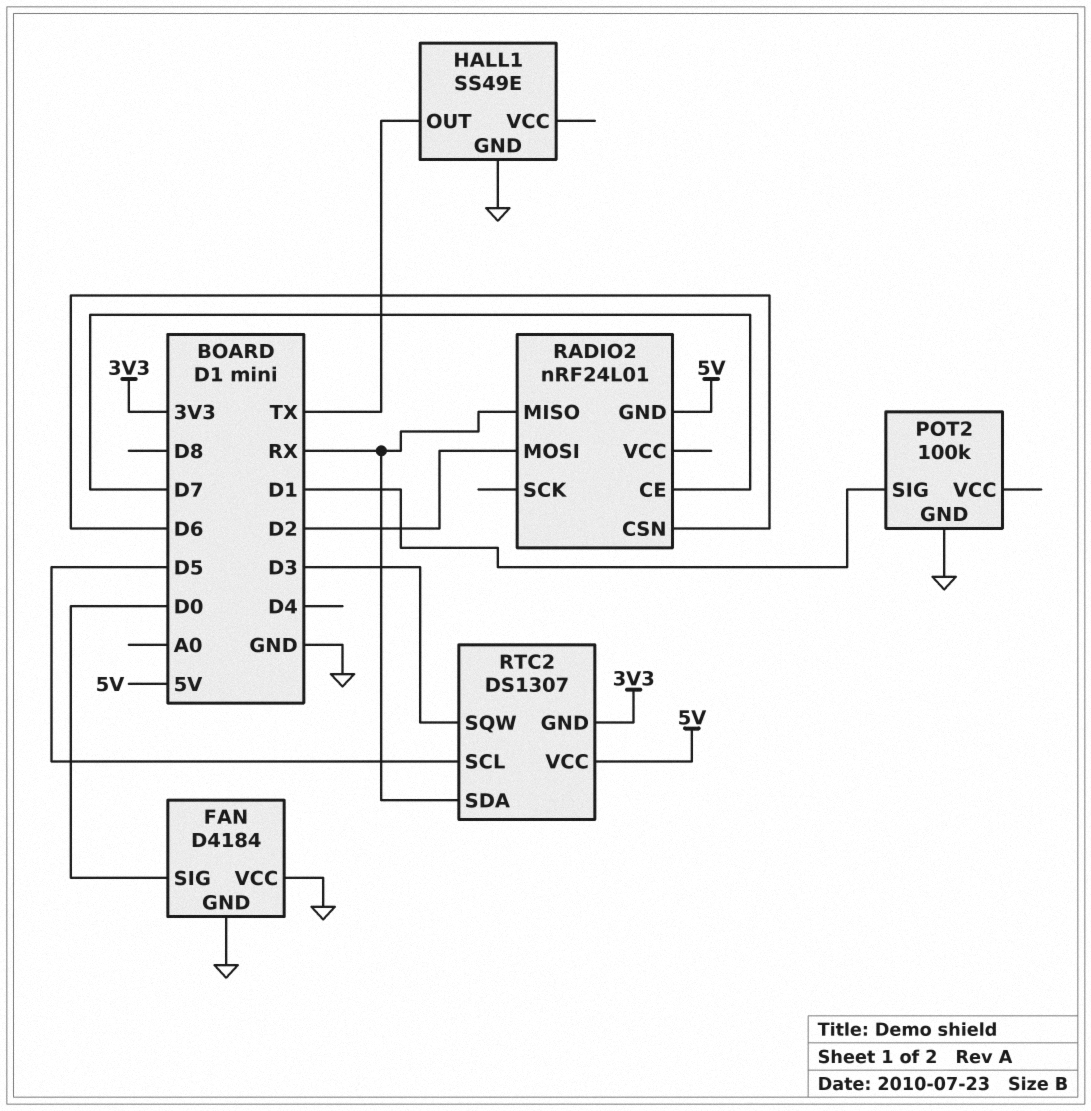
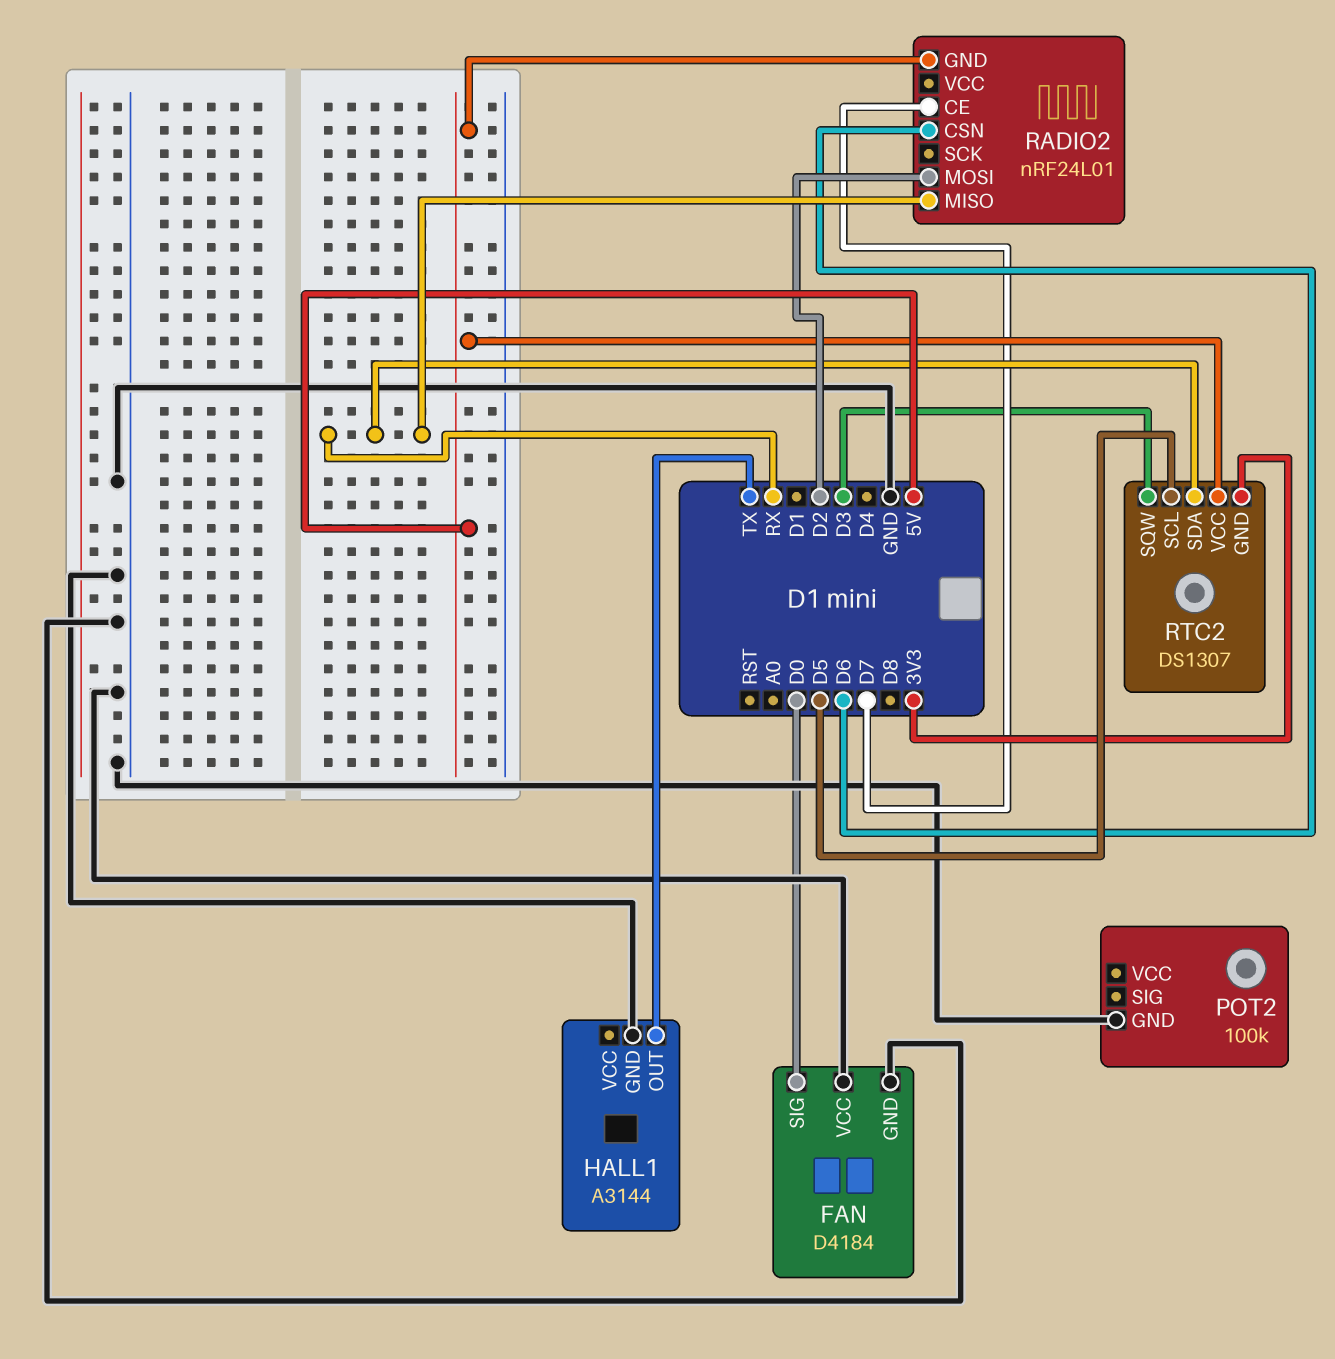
HALL1: SS49E -> A3144
POT2 pin SIG: D1 -> none

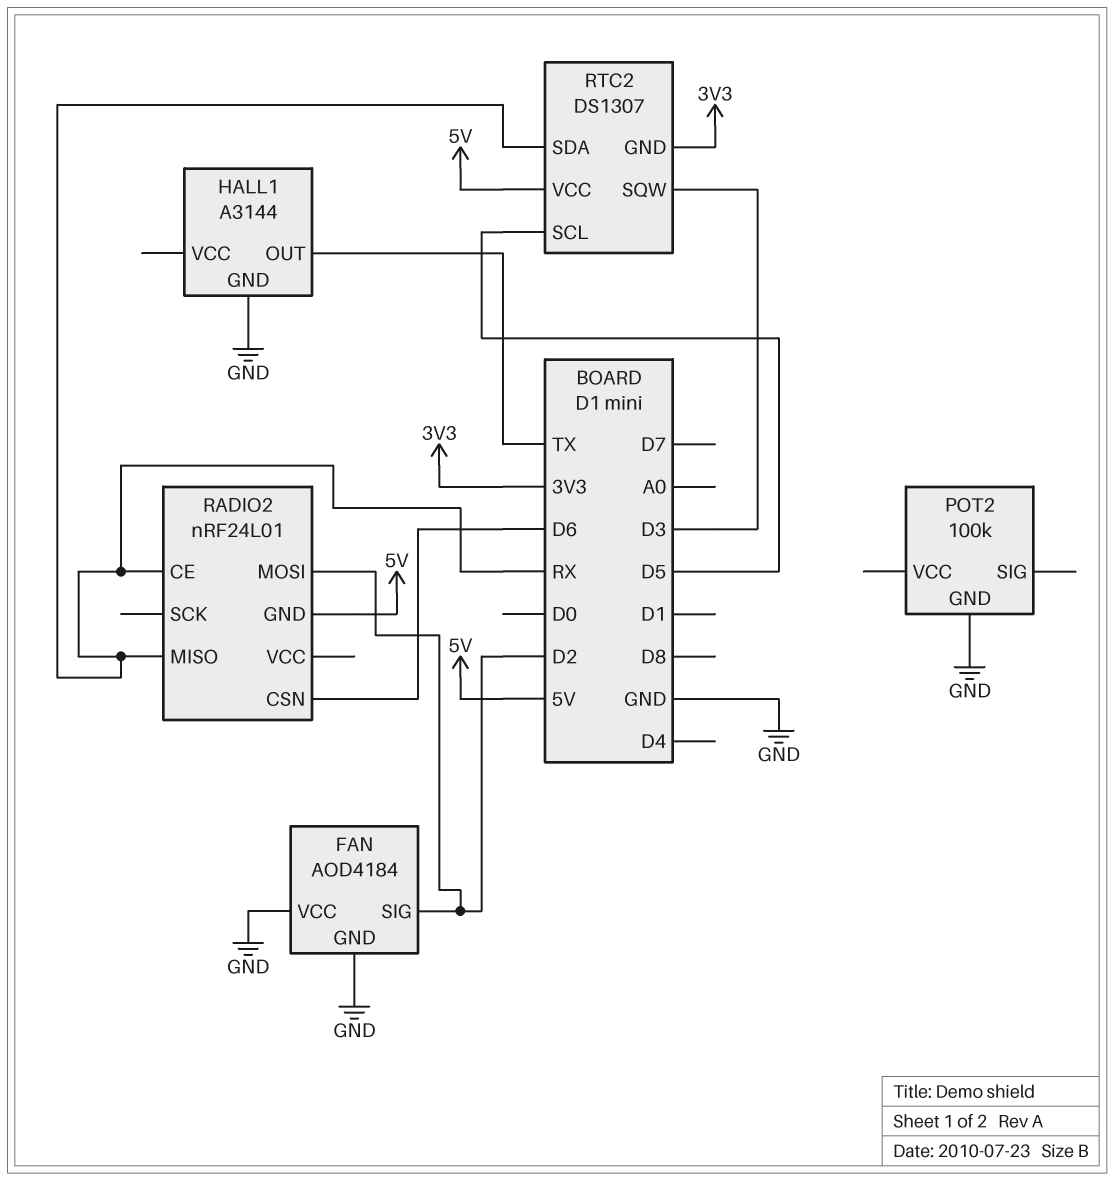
FAN: D4184 -> AOD4184
FAN pin SIG: D0 -> D2
RADIO2 pin CE: D7 -> RX

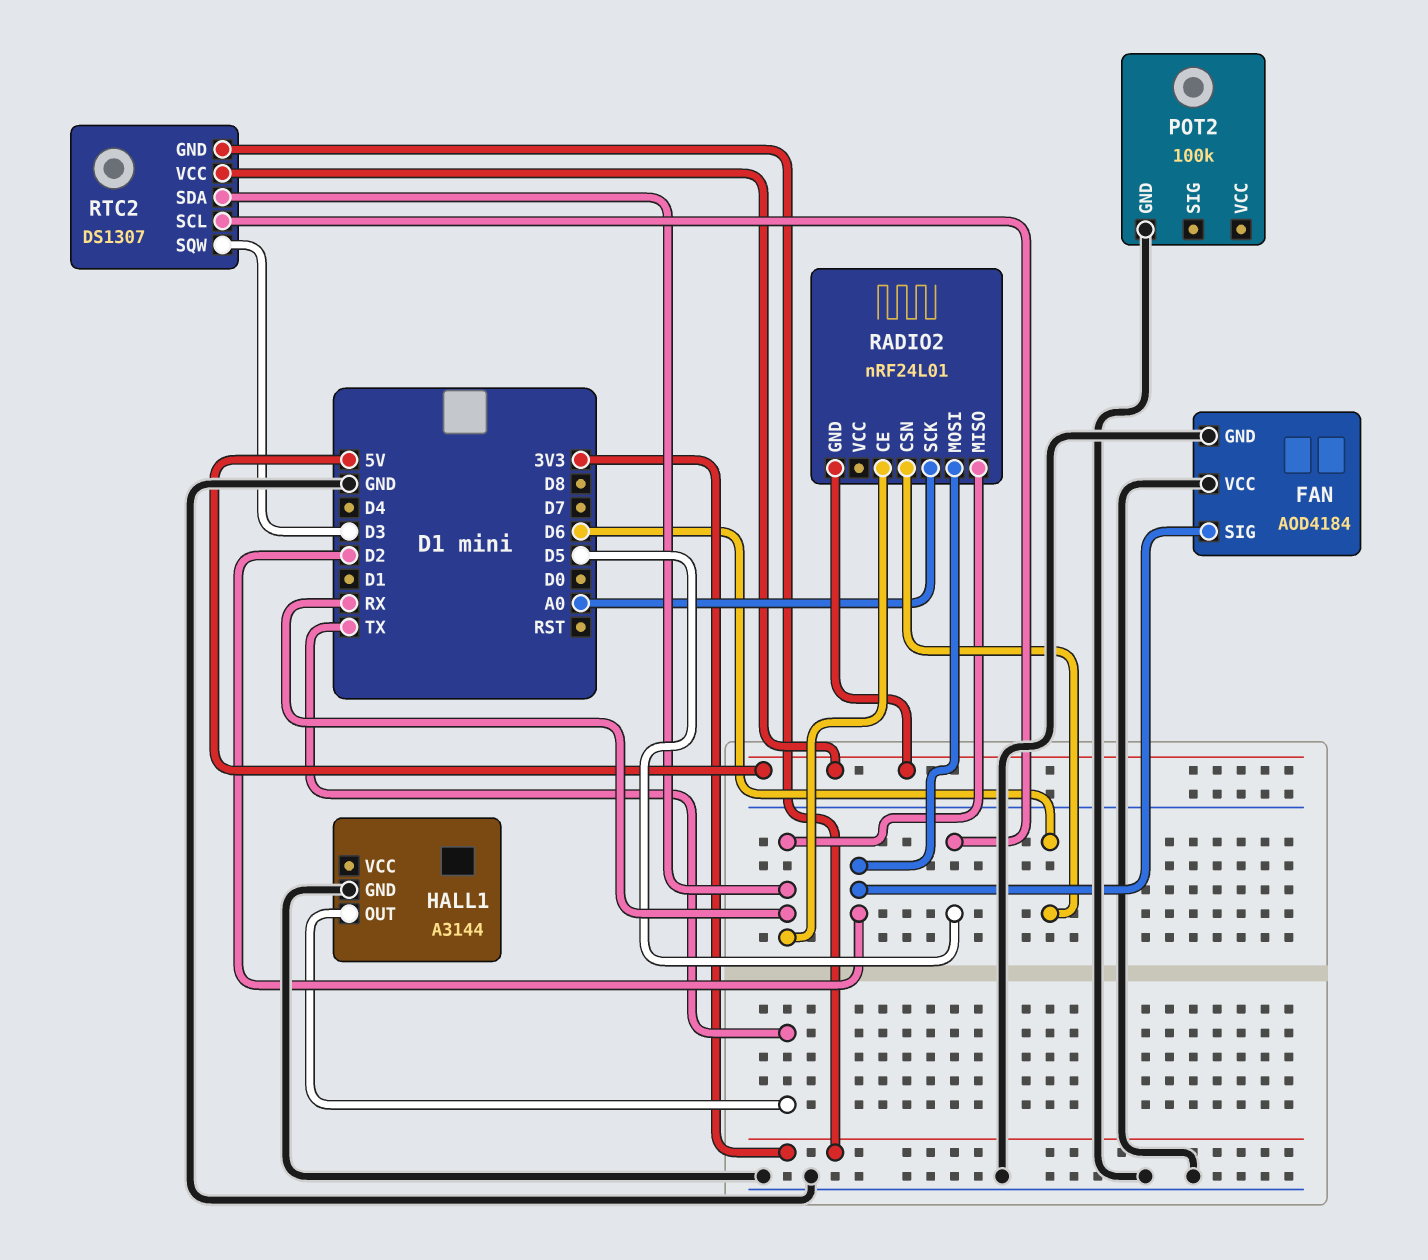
RADIO2 pin SCK: none -> A0

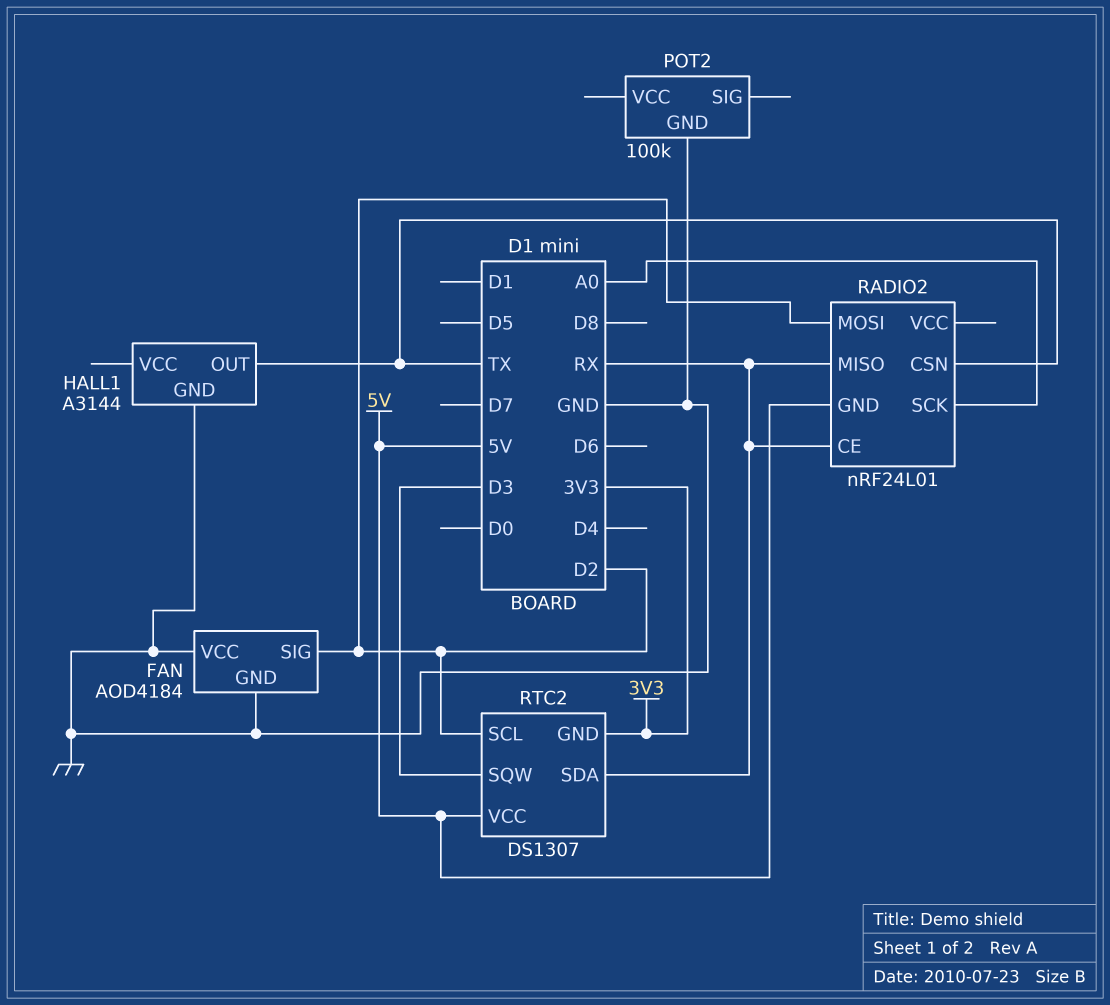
RADIO2 pin CSN: D6 -> TX
RTC2 pin SCL: D5 -> D2

